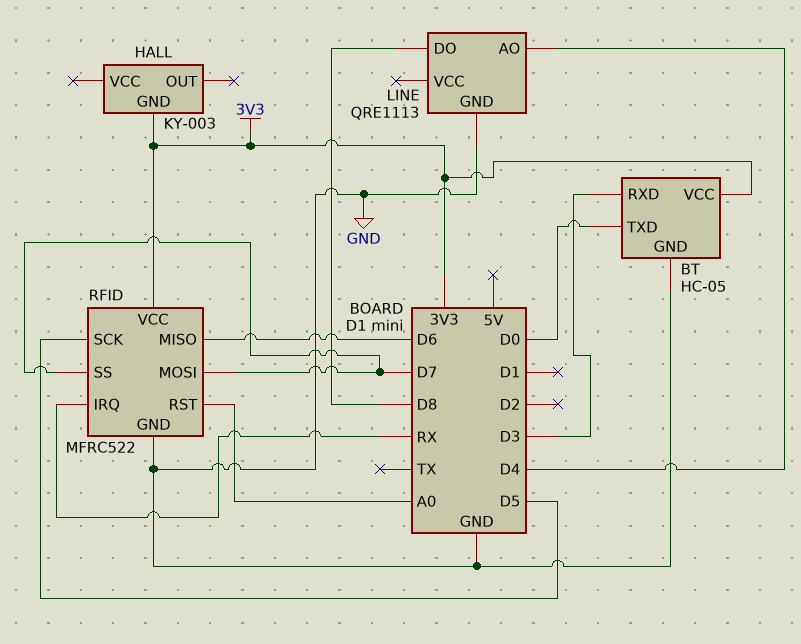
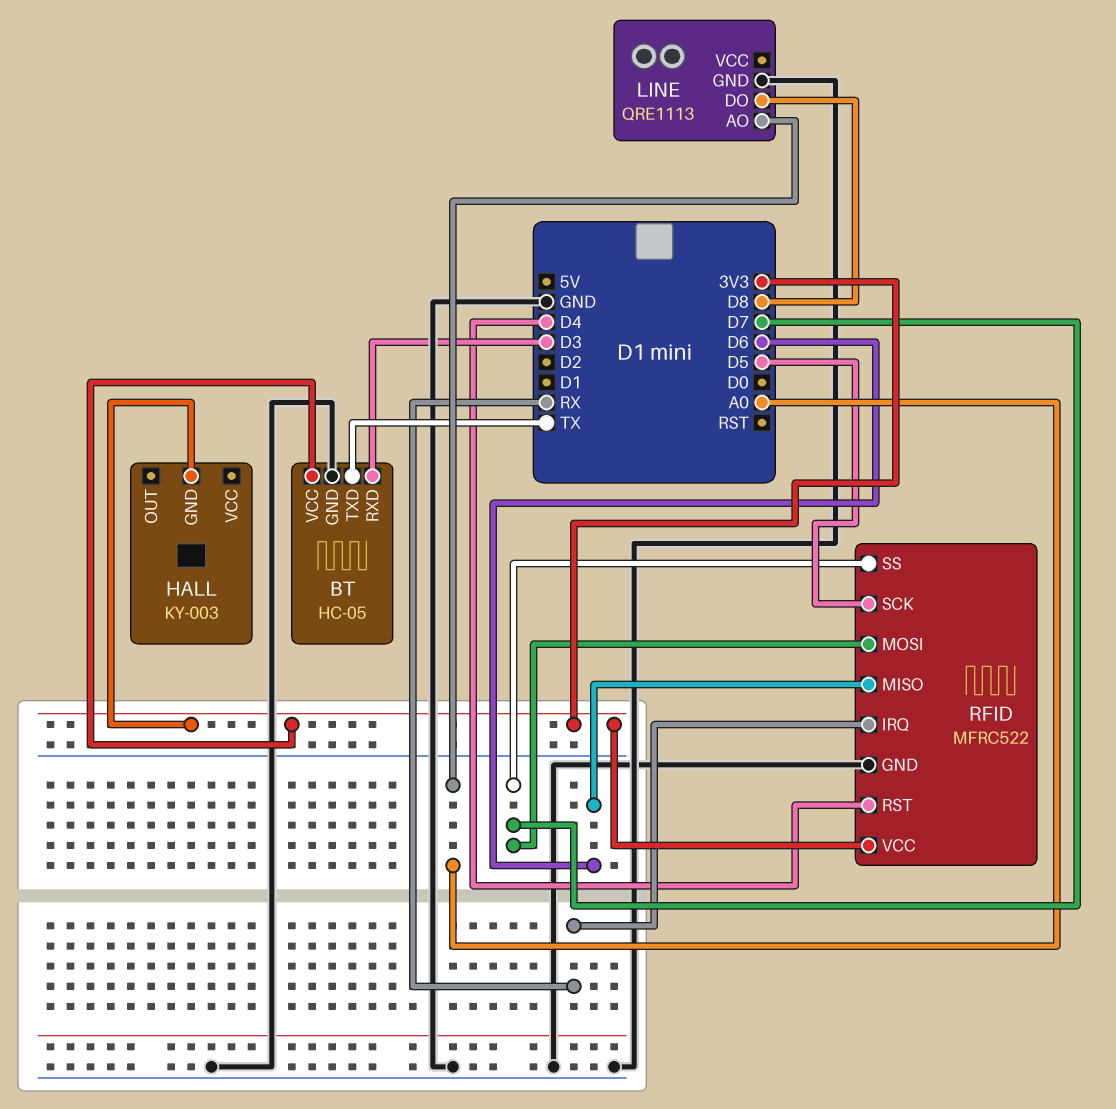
BT pin TXD: D0 -> TX
LINE pin AO: D4 -> A0
RFID pin RST: A0 -> D4

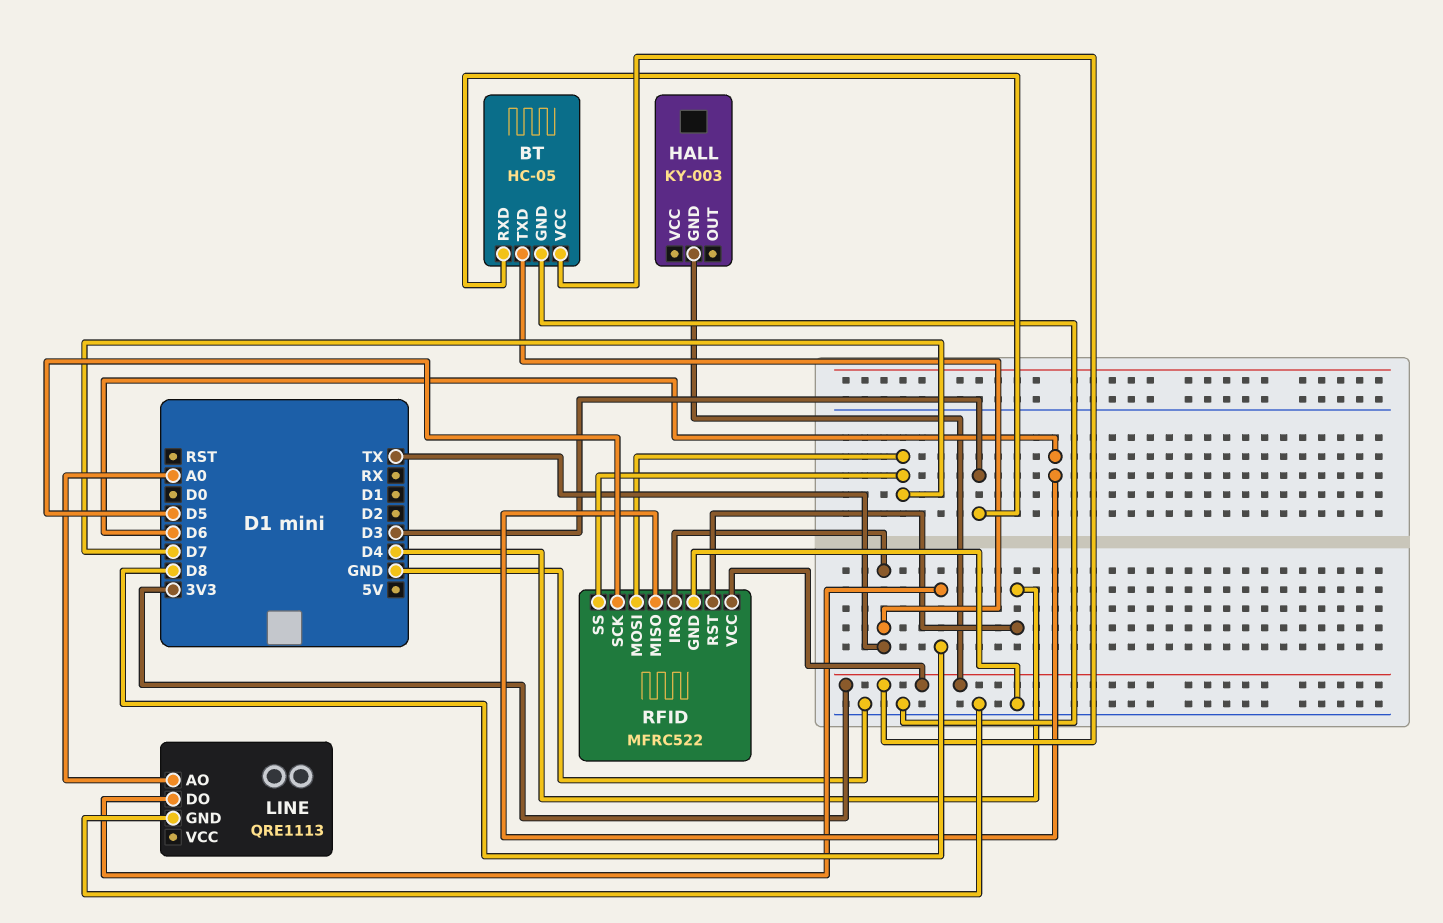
RFID pin IRQ: RX -> TX

